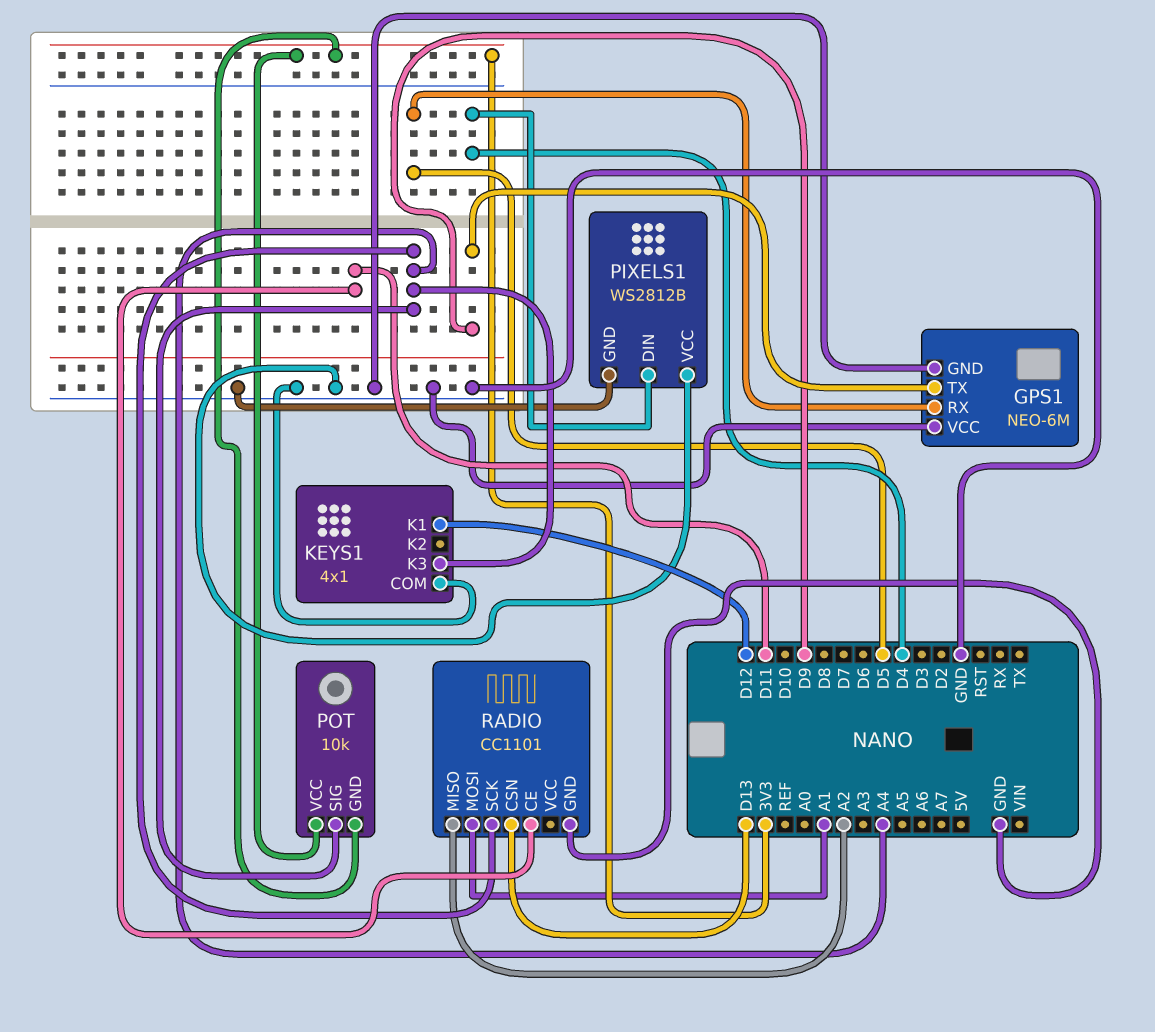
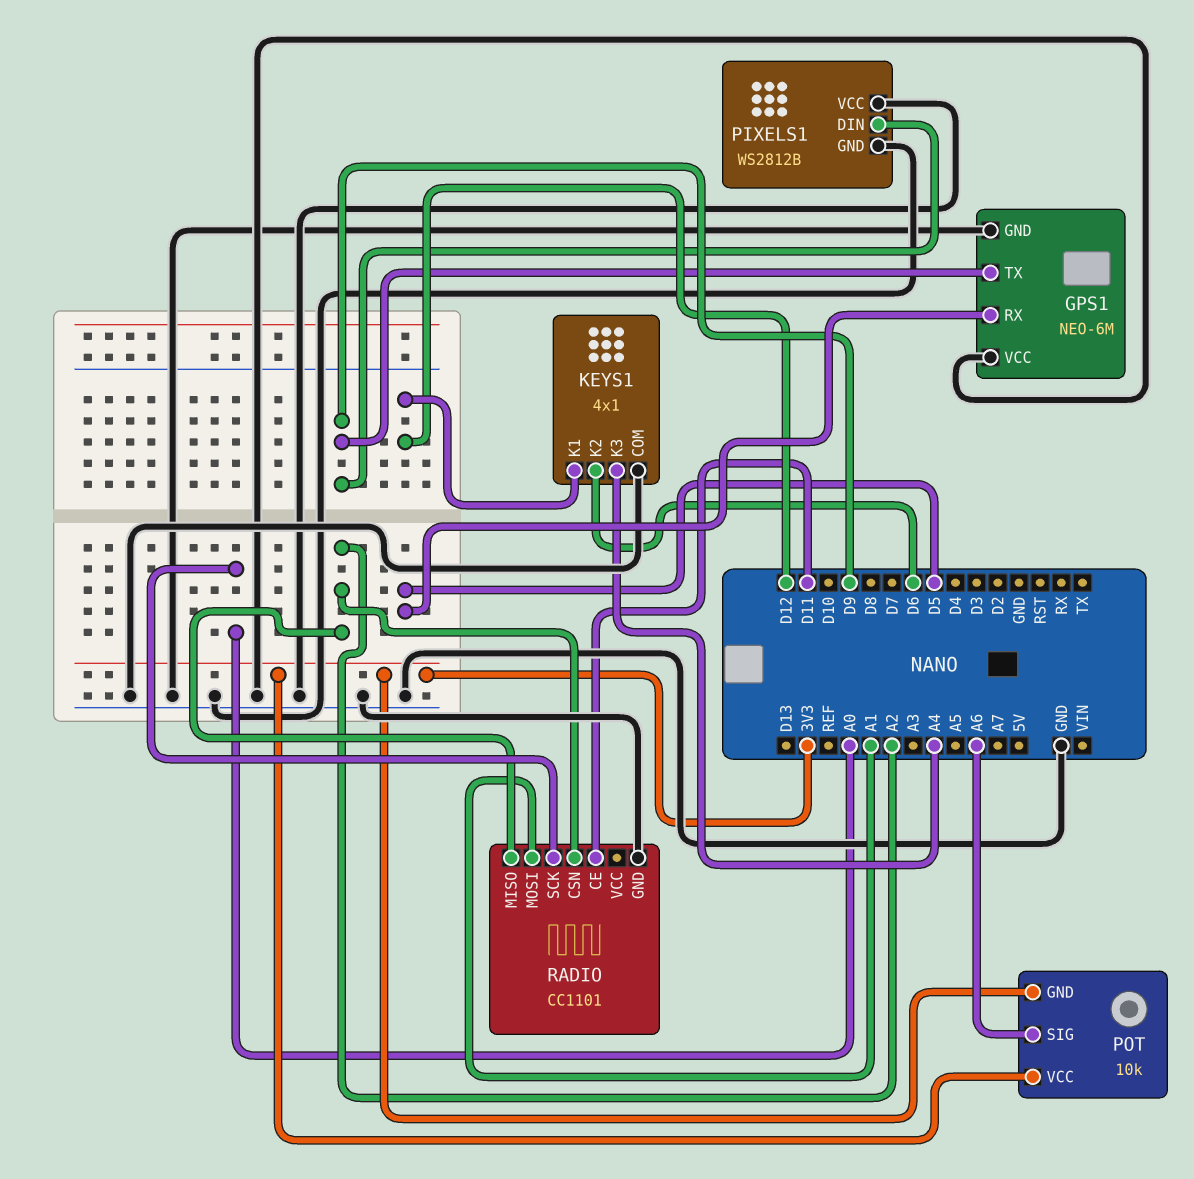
KEYS1 pin K2: none -> D6
PIXELS1 pin DIN: D4 -> D9
POT pin SIG: A4 -> A6
RADIO pin CSN: D13 -> A2
RADIO pin SCK: A4 -> A0

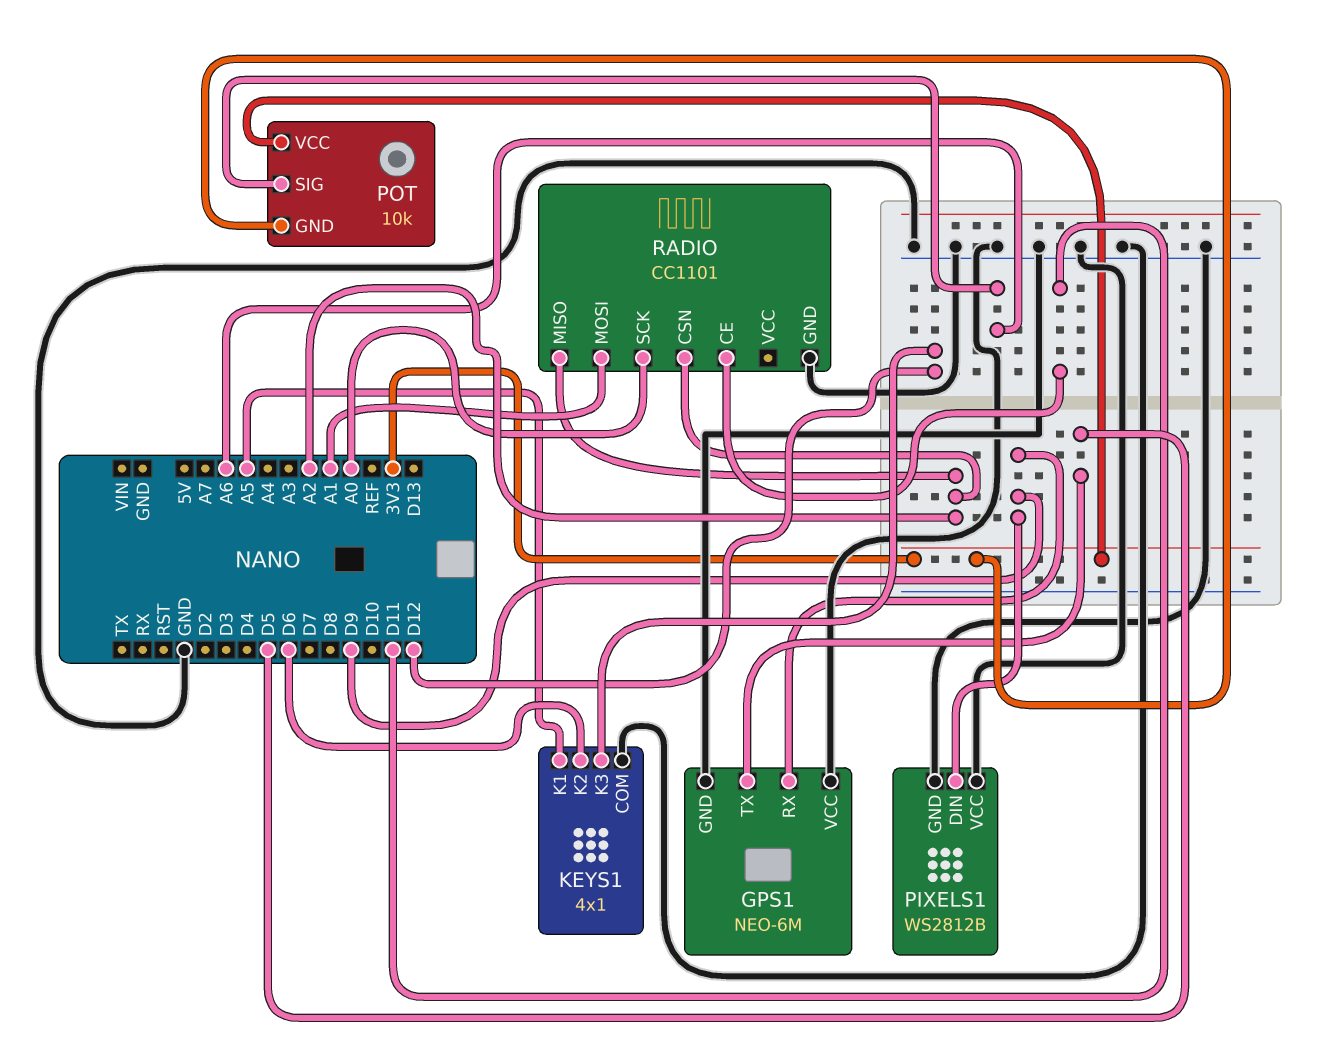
GPS1 pin RX: D5 -> D9
GPS1 pin TX: D9 -> D5
KEYS1 pin K1: D12 -> A5
KEYS1 pin K3: A4 -> D12

